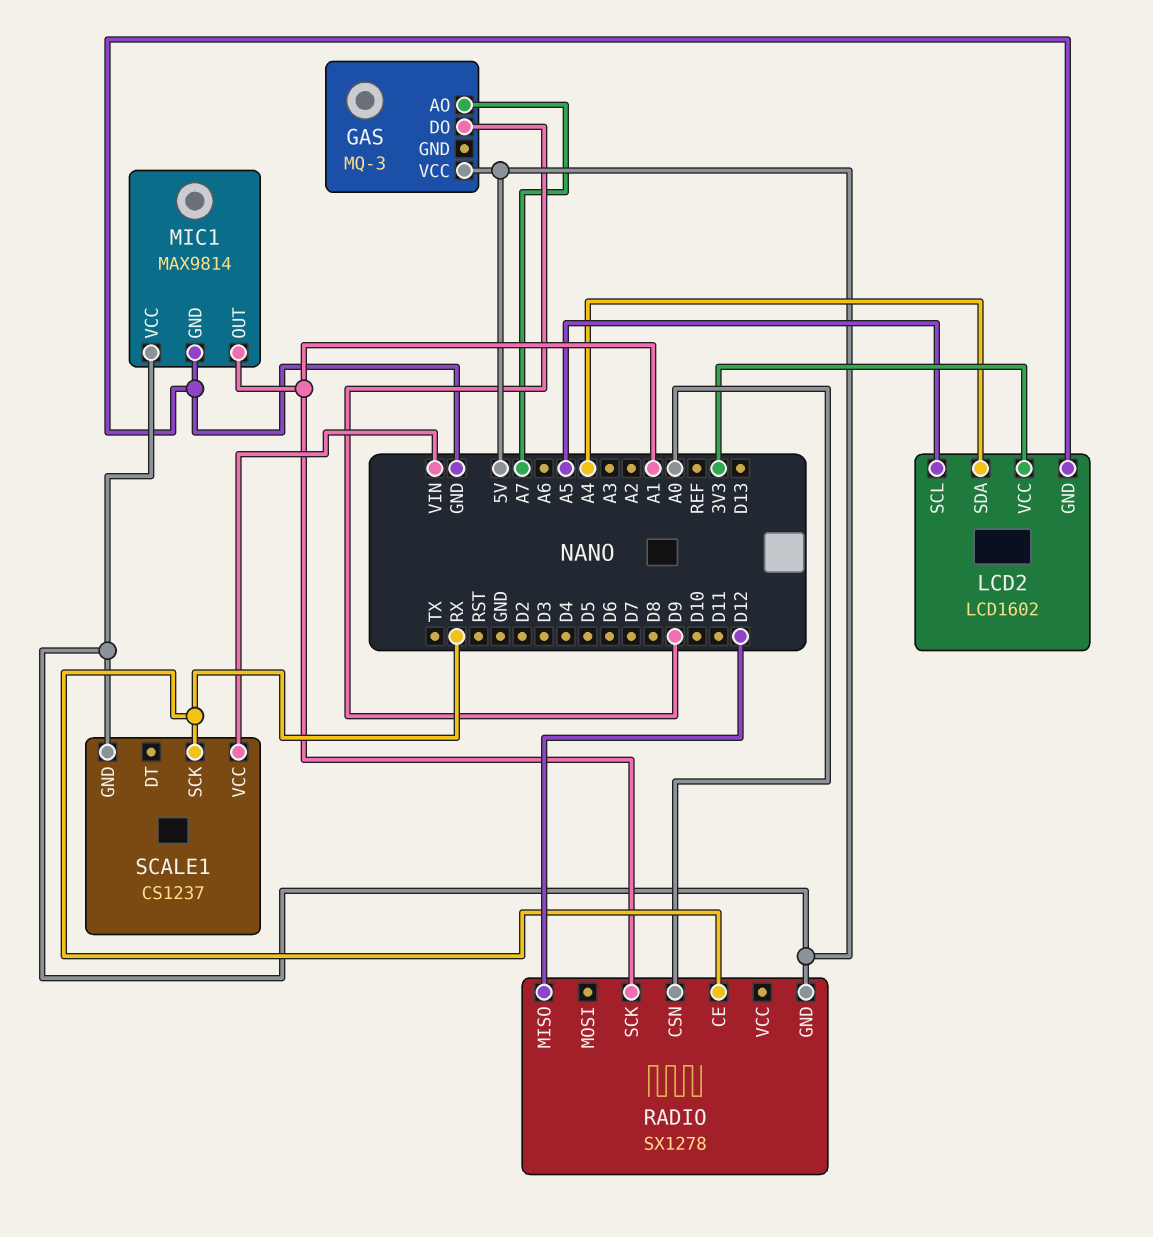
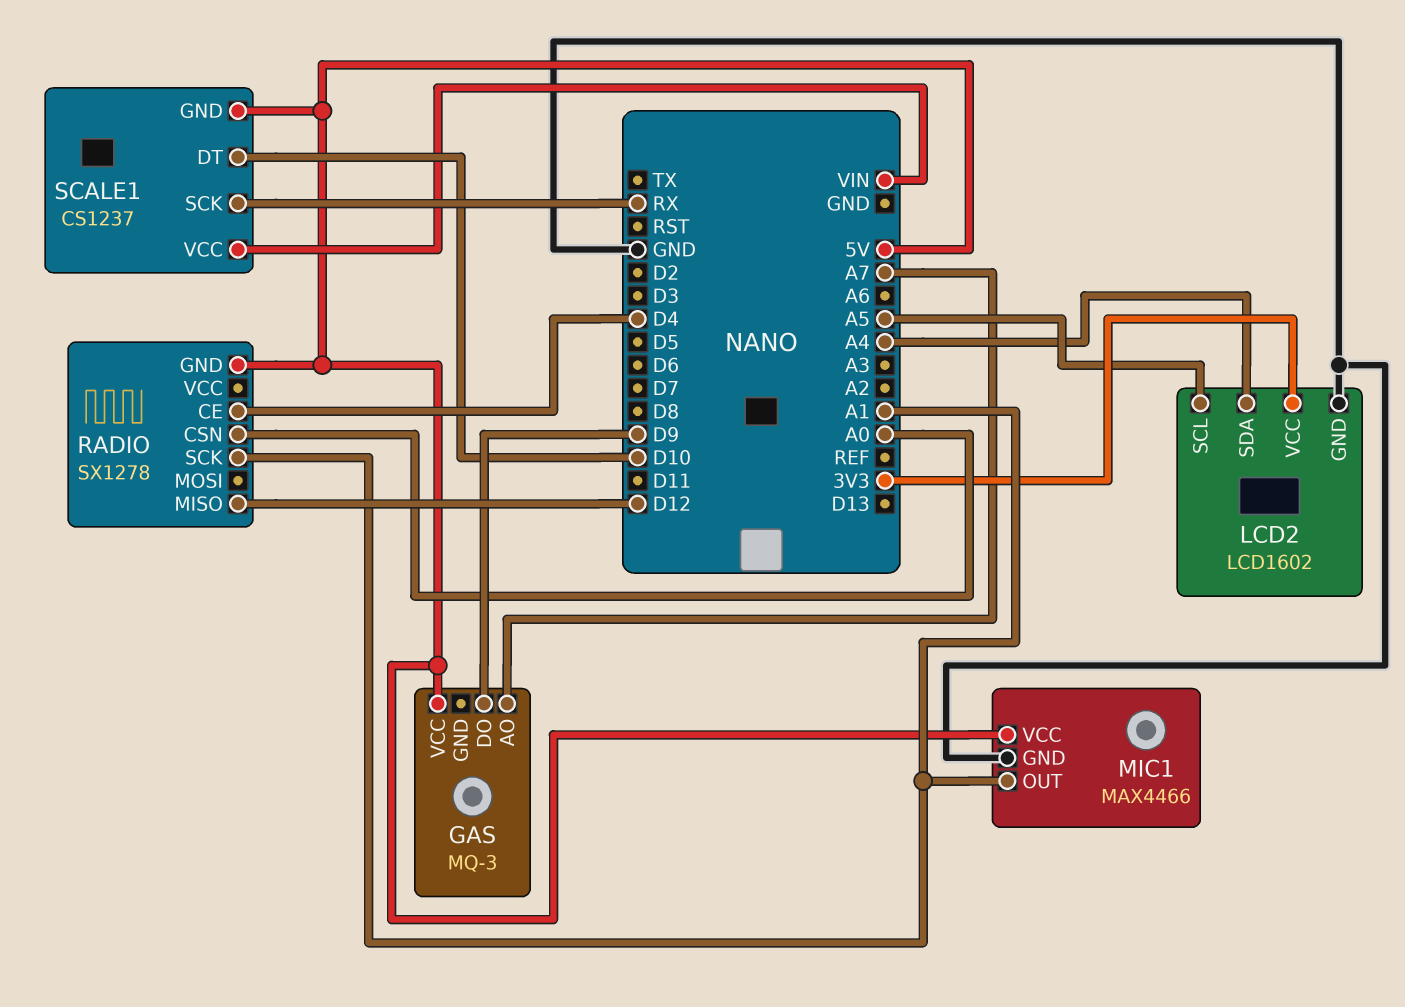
MIC1: MAX9814 -> MAX4466
RADIO pin CE: RX -> D4
SCALE1 pin DT: none -> D10

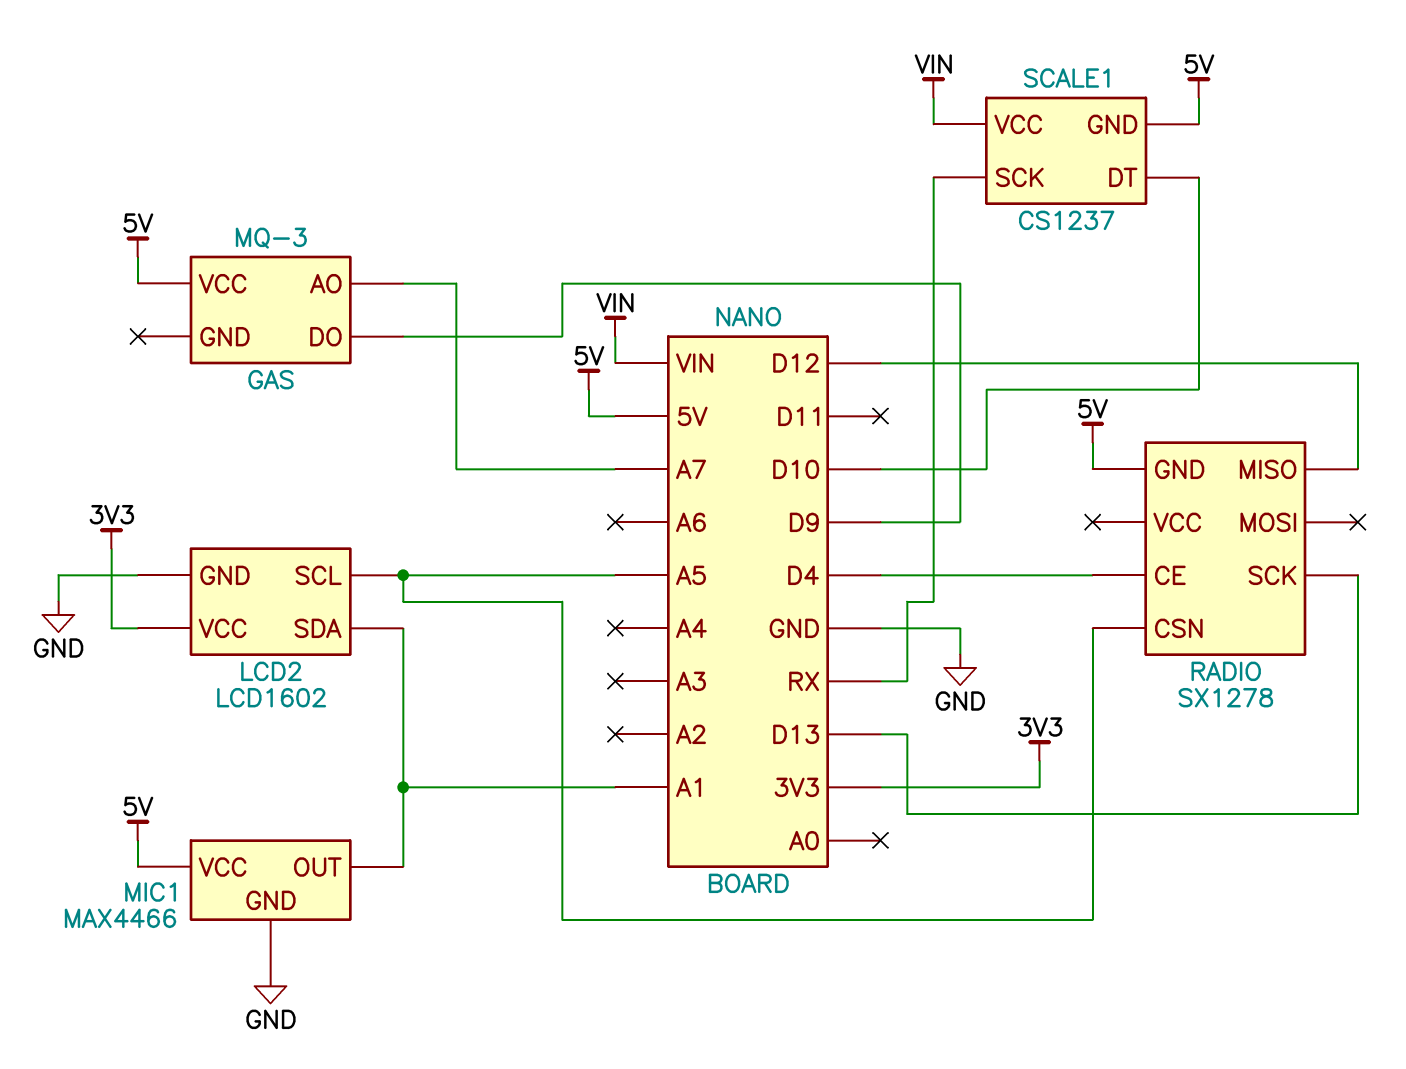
LCD2 pin SDA: A4 -> A1
RADIO pin CSN: A0 -> A5
RADIO pin SCK: A1 -> D13

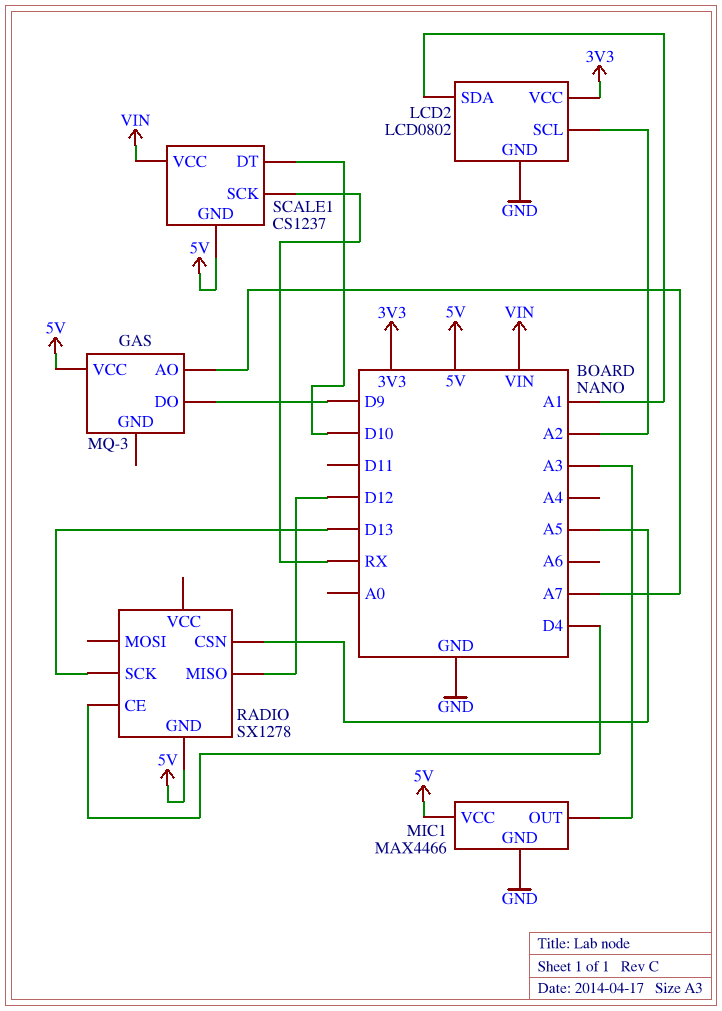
LCD2: LCD1602 -> LCD0802
LCD2 pin SCL: A5 -> A2
MIC1 pin OUT: A1 -> A3

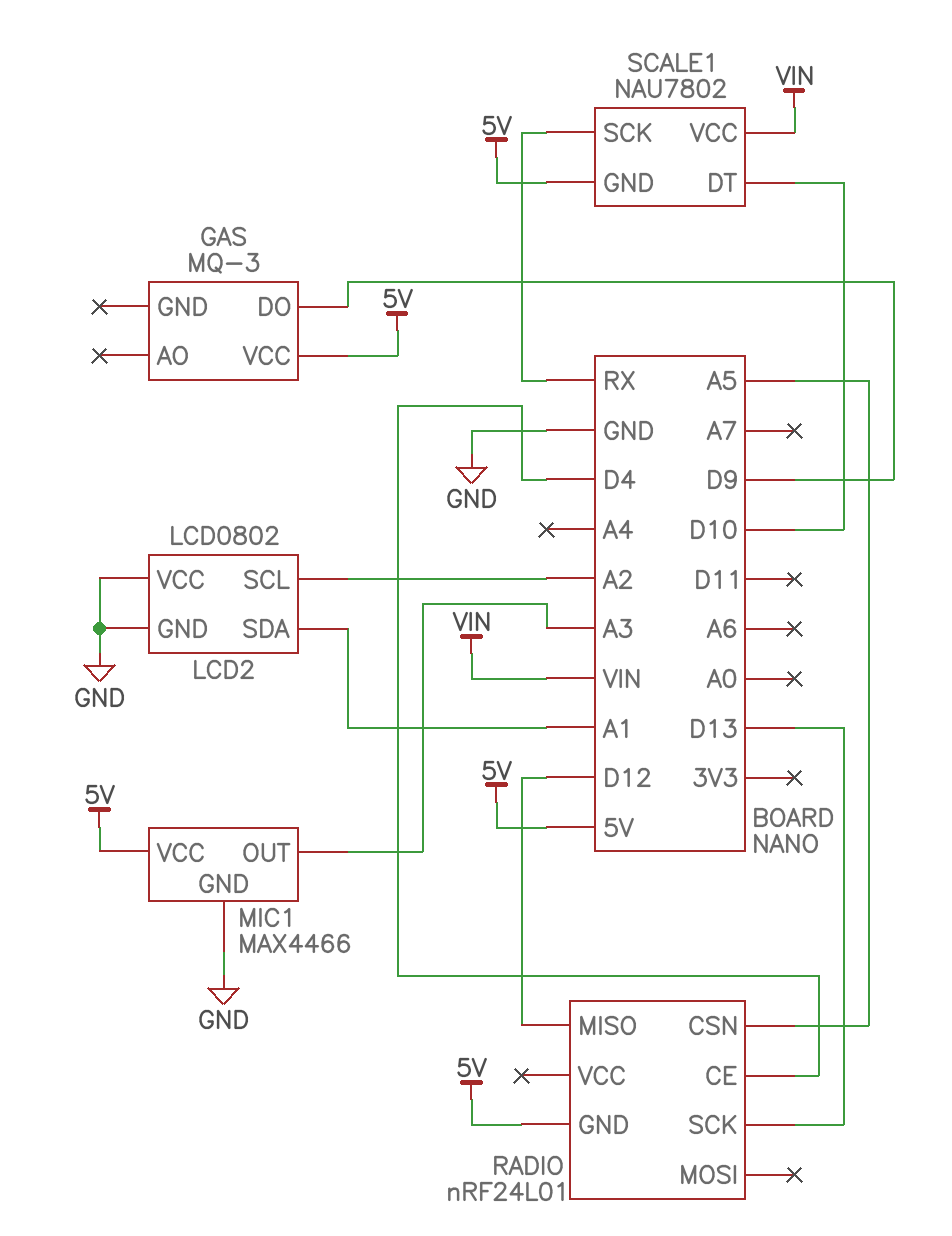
GAS pin AO: A7 -> none
LCD2 pin VCC: 3V3 -> GND
RADIO: SX1278 -> nRF24L01
SCALE1: CS1237 -> NAU7802

